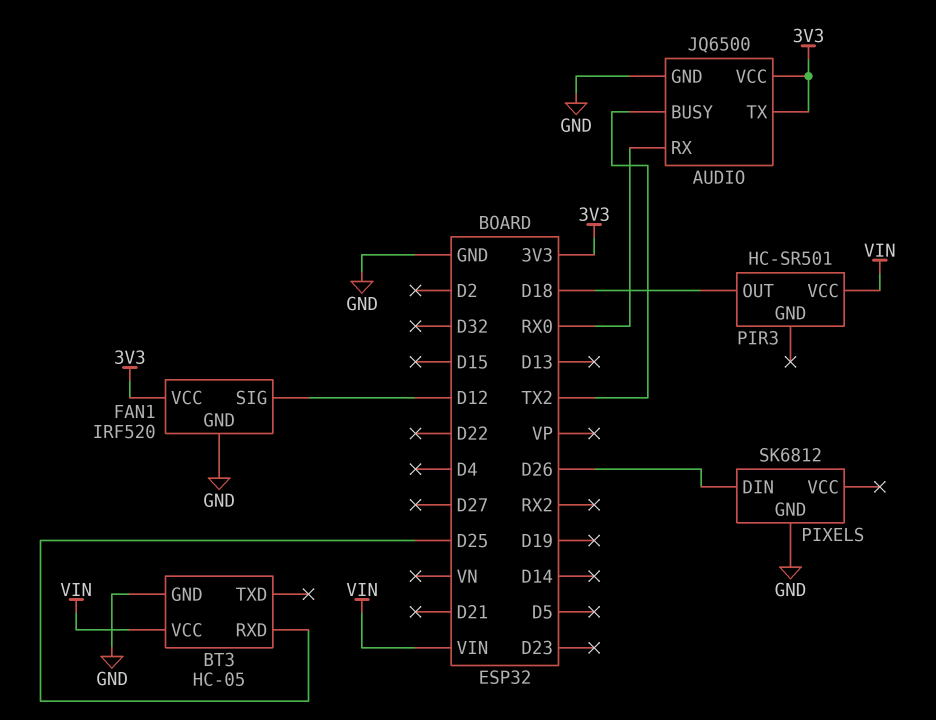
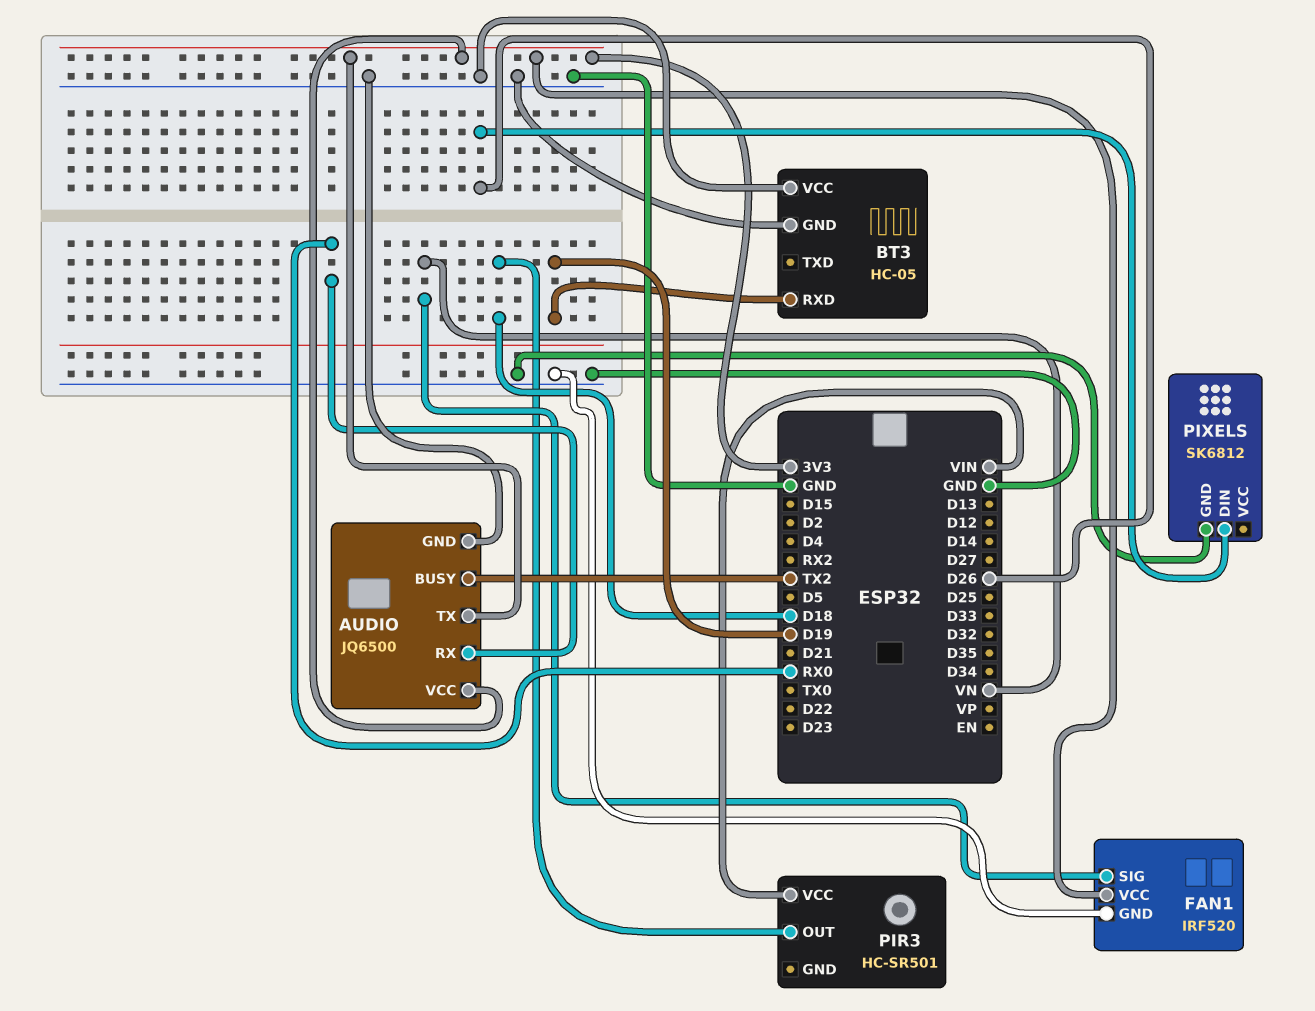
BT3 pin RXD: D25 -> D19
BT3 pin VCC: VIN -> GND
FAN1 pin SIG: D12 -> VN

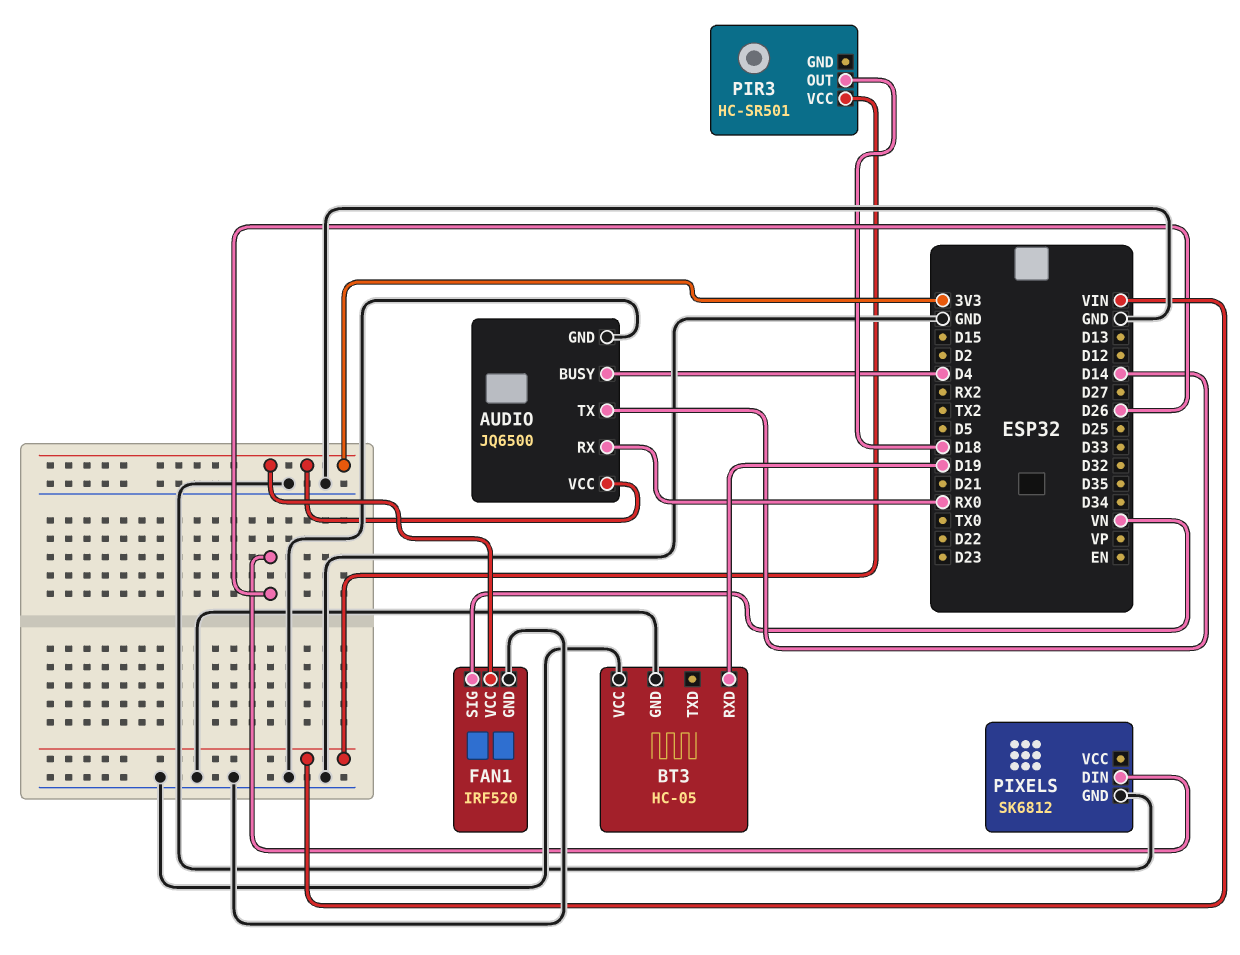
AUDIO pin BUSY: TX2 -> D4
AUDIO pin TX: 3V3 -> D14

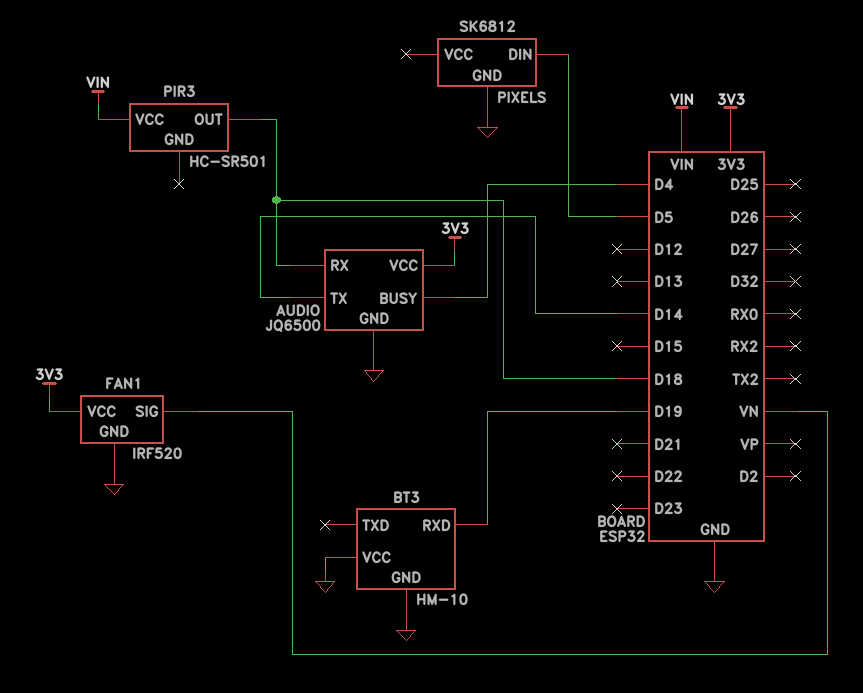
AUDIO pin RX: RX0 -> D18
BT3: HC-05 -> HM-10
PIXELS pin DIN: D26 -> D5

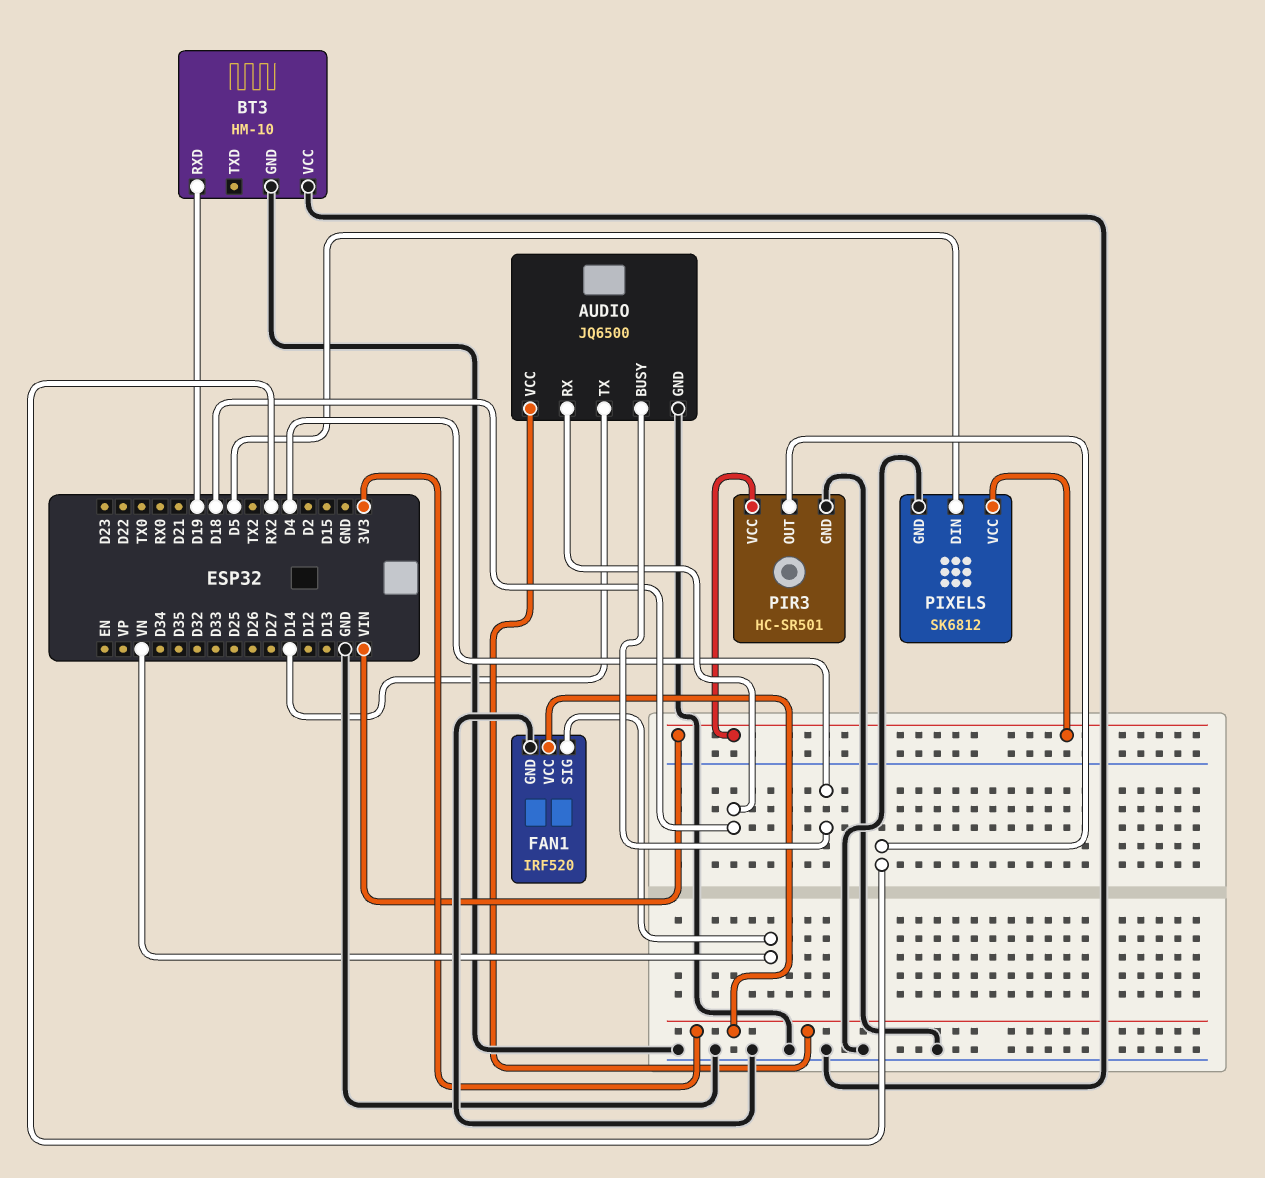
PIR3 pin GND: none -> GND
PIR3 pin OUT: D18 -> RX2
PIXELS pin VCC: none -> VIN

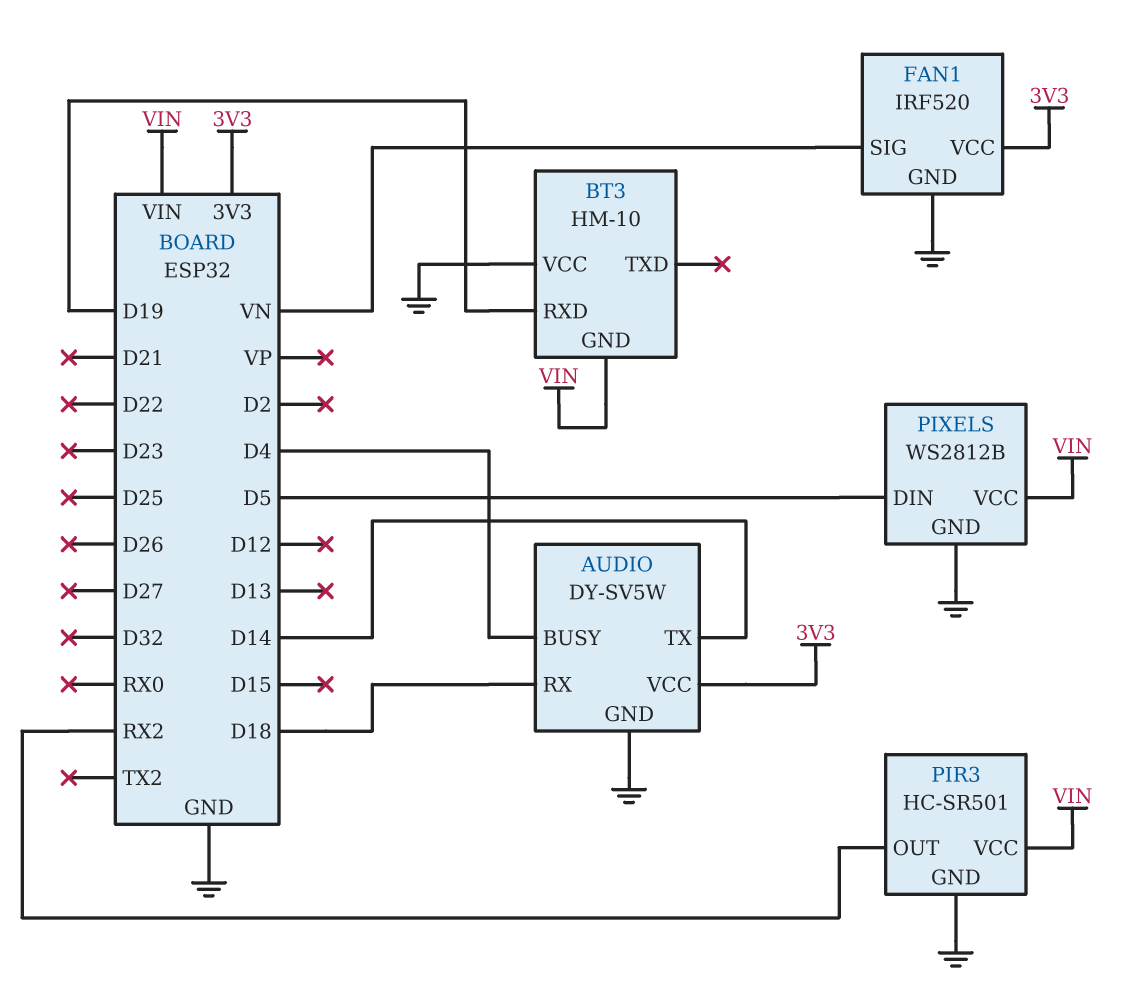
AUDIO: JQ6500 -> DY-SV5W
BT3 pin GND: GND -> VIN
PIXELS: SK6812 -> WS2812B

